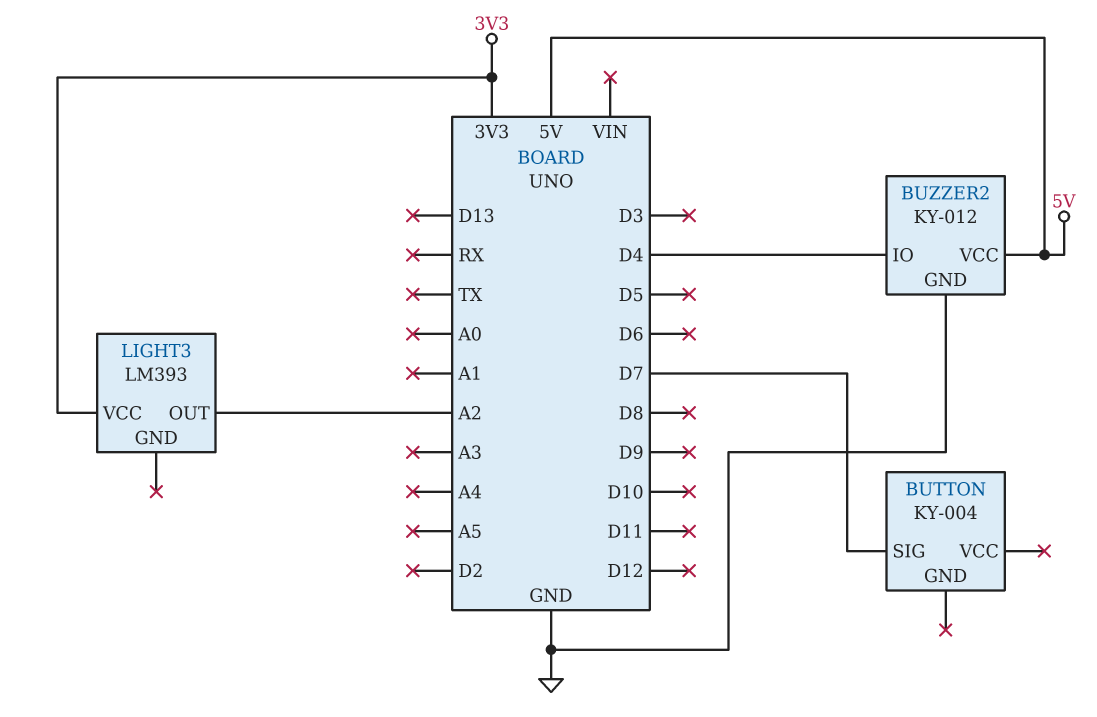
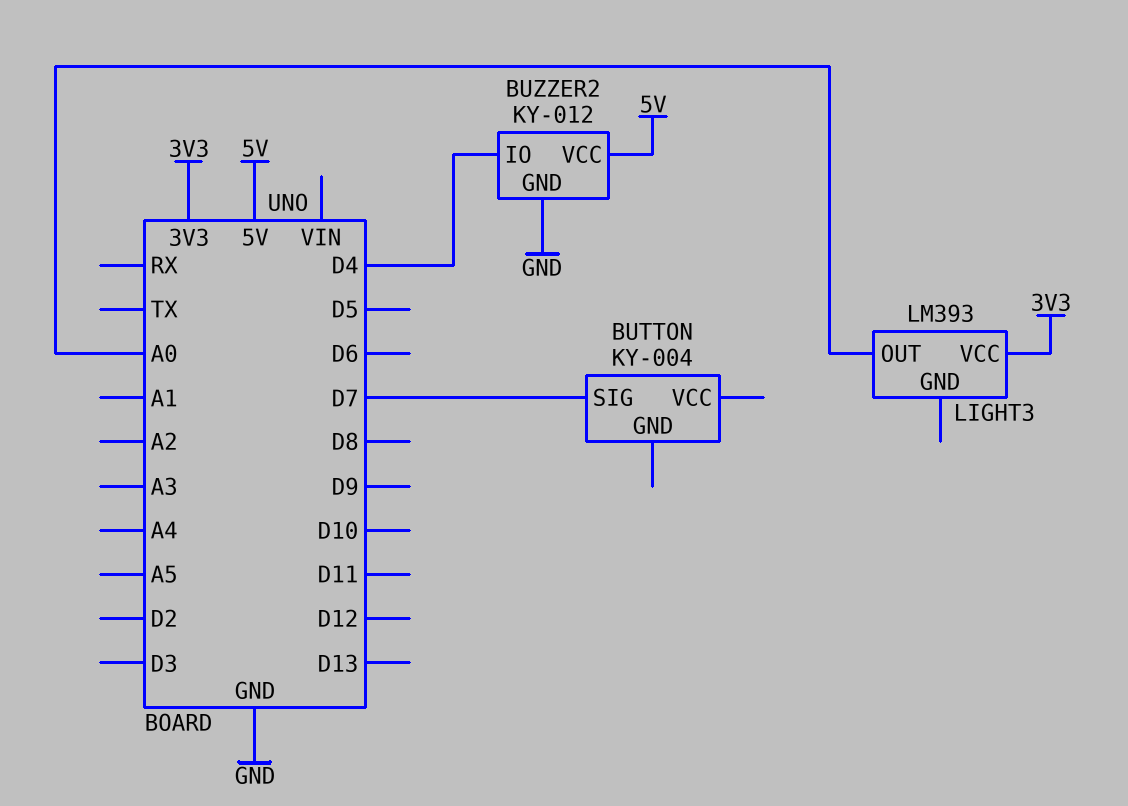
LIGHT3 pin OUT: A2 -> A0

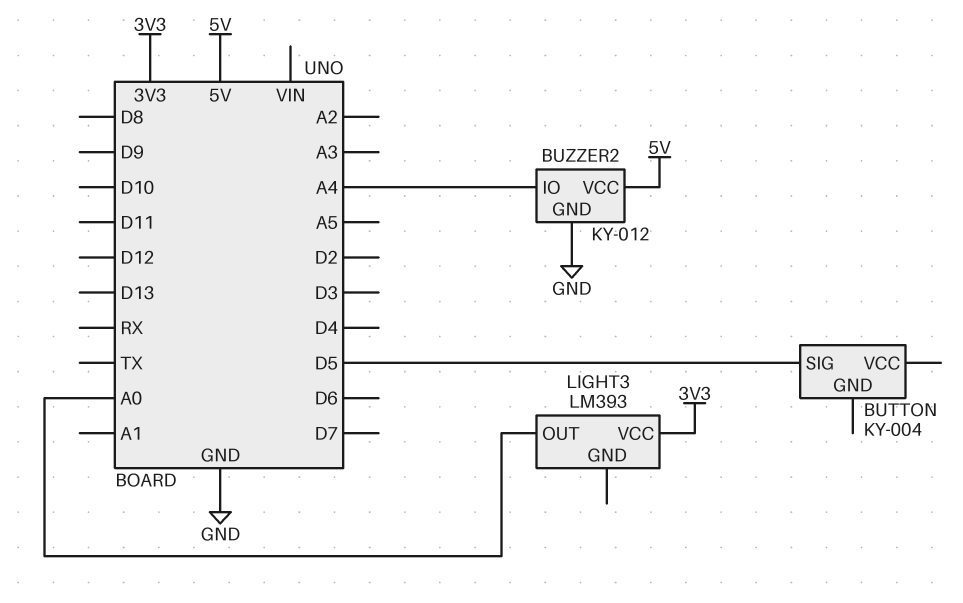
BUTTON pin SIG: D7 -> D5
BUZZER2 pin IO: D4 -> A4

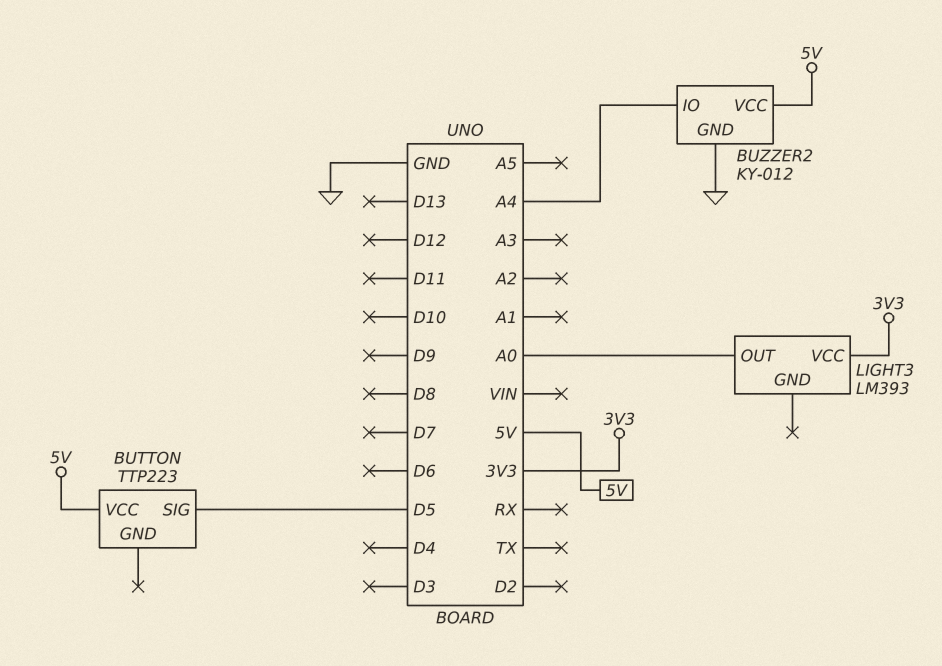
BUTTON: KY-004 -> TTP223
BUTTON pin VCC: none -> 5V

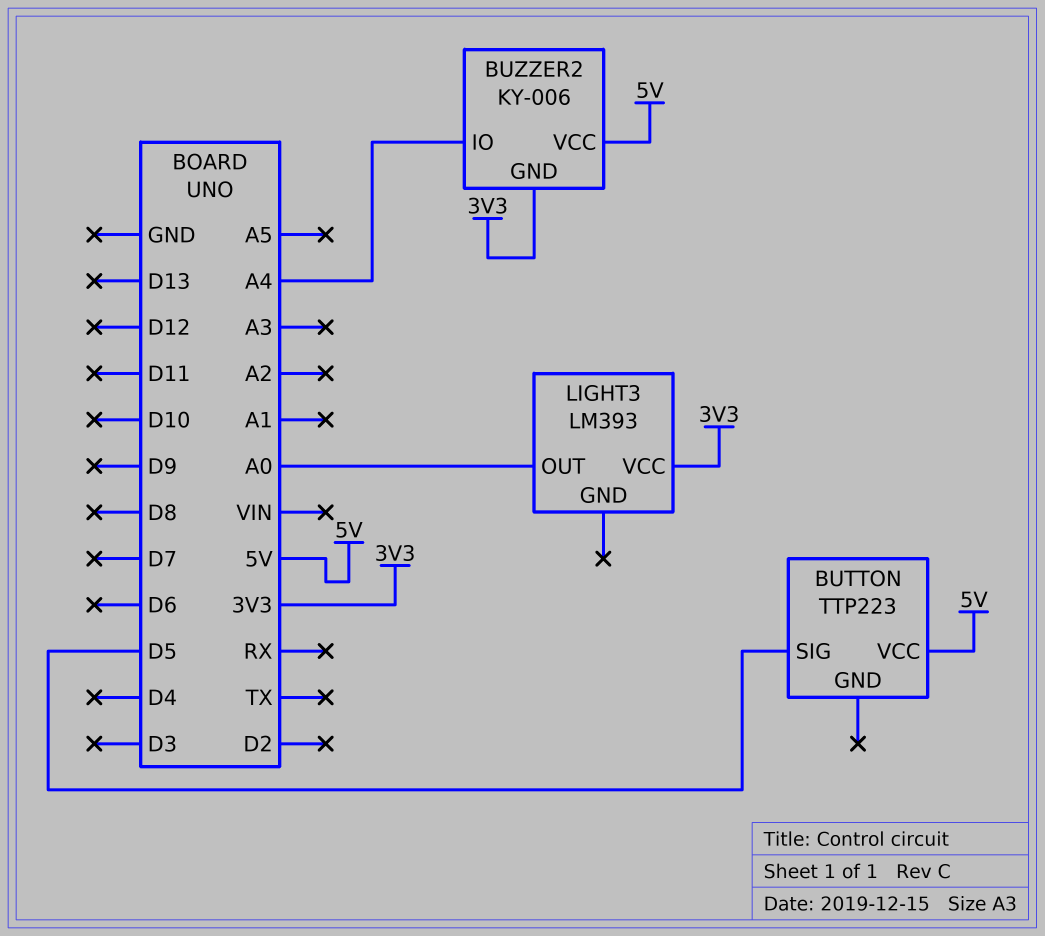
BUZZER2: KY-012 -> KY-006
BUZZER2 pin GND: GND -> 3V3

